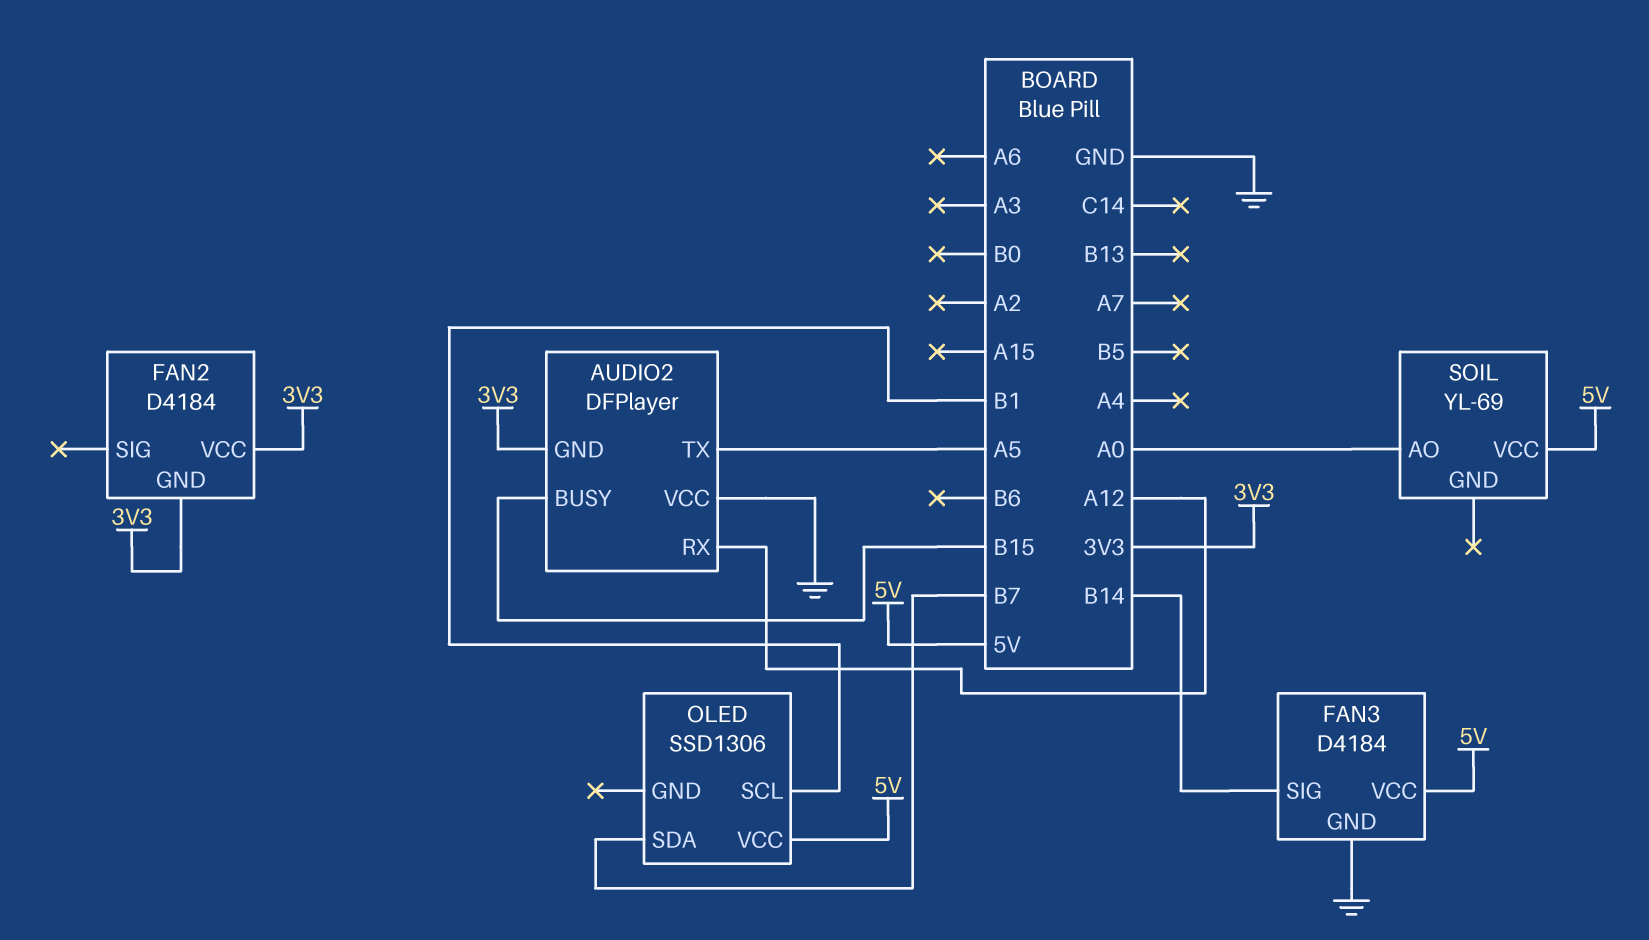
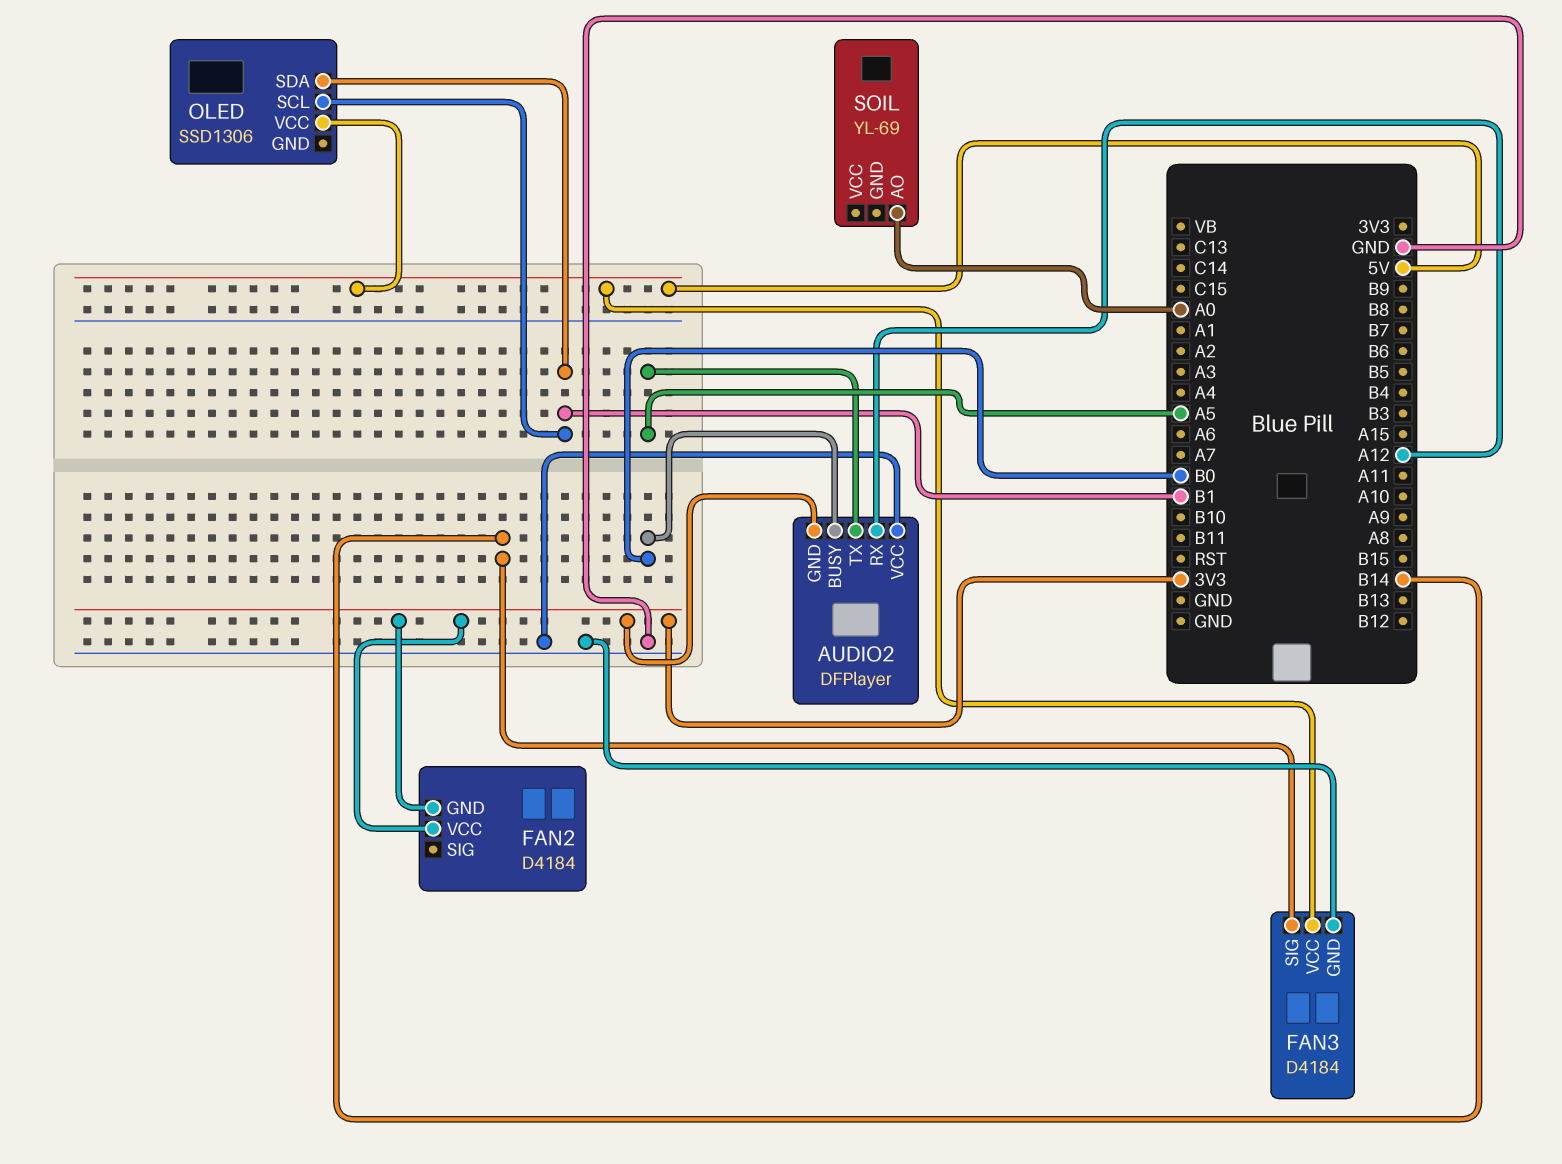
AUDIO2 pin BUSY: B15 -> B0
OLED pin SDA: B7 -> B1
SOIL pin VCC: 5V -> none

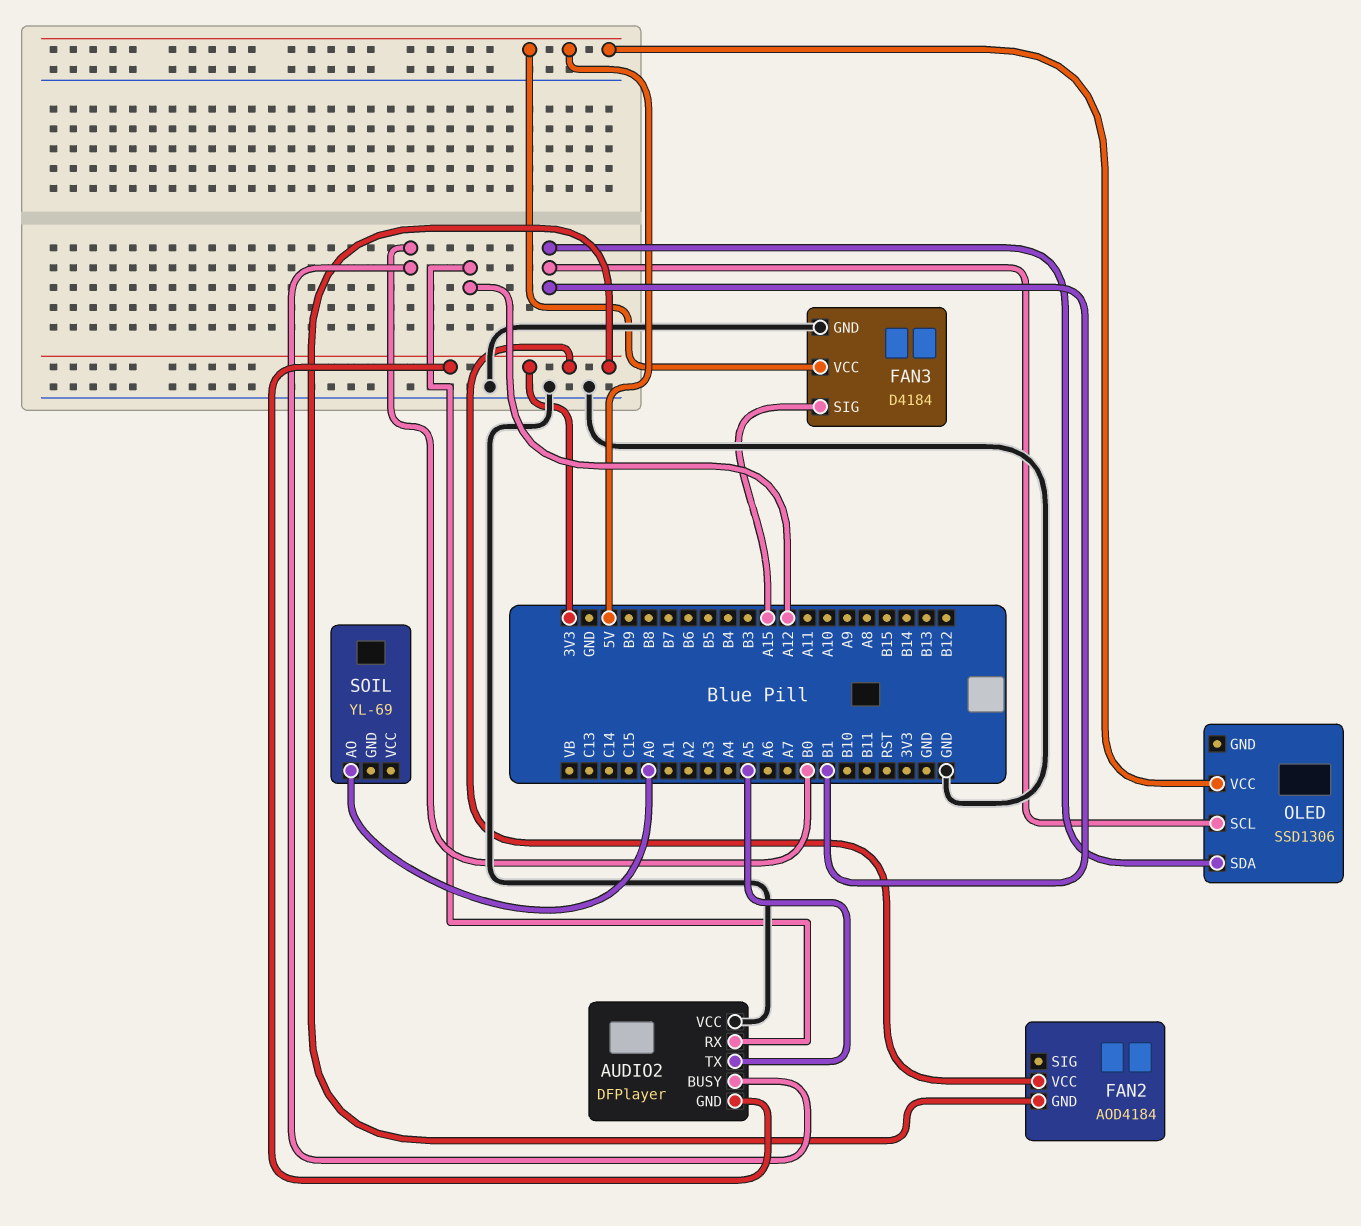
FAN2: D4184 -> AOD4184
FAN3 pin SIG: B14 -> A15

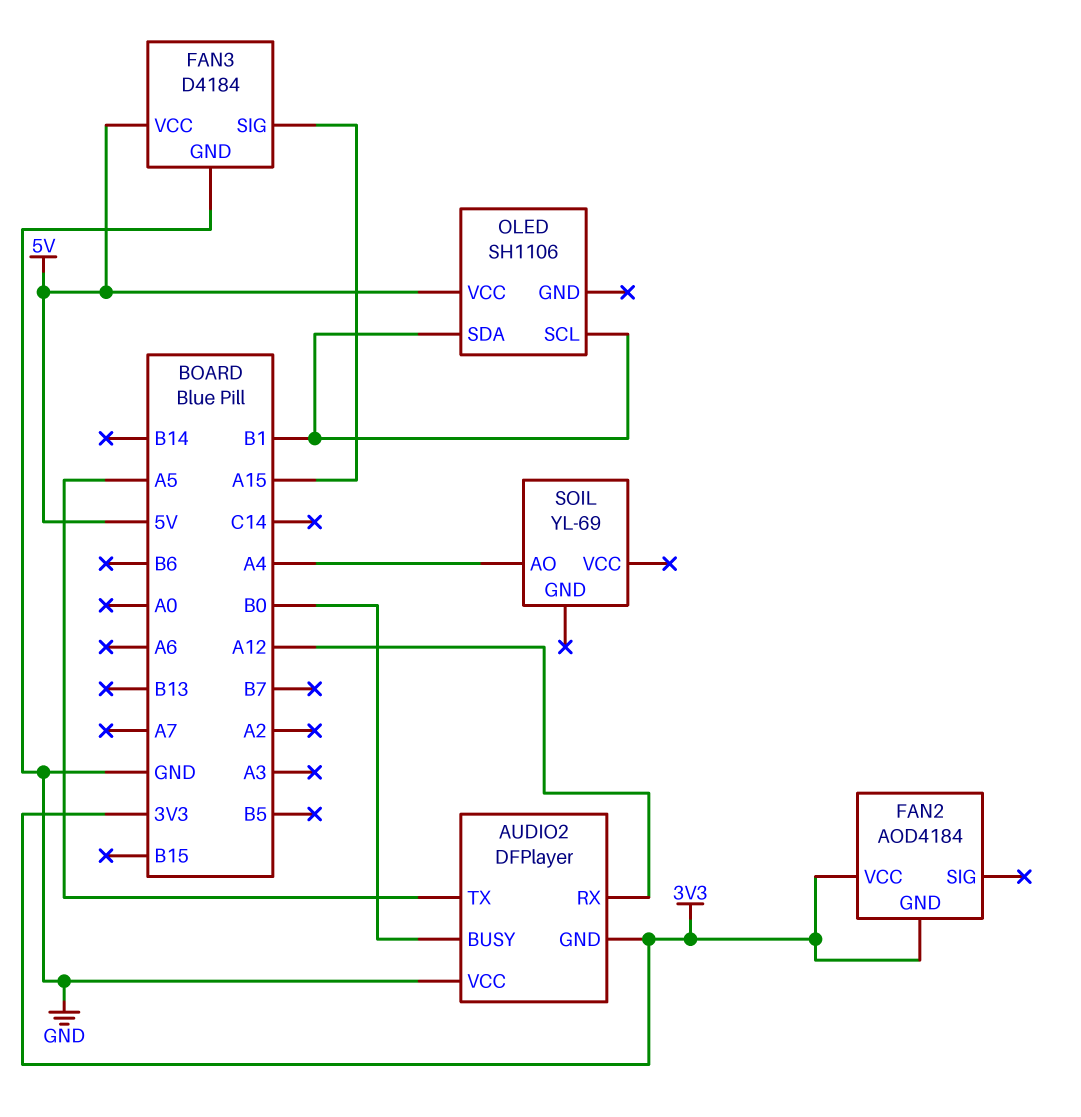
OLED: SSD1306 -> SH1106
SOIL pin AO: A0 -> A4

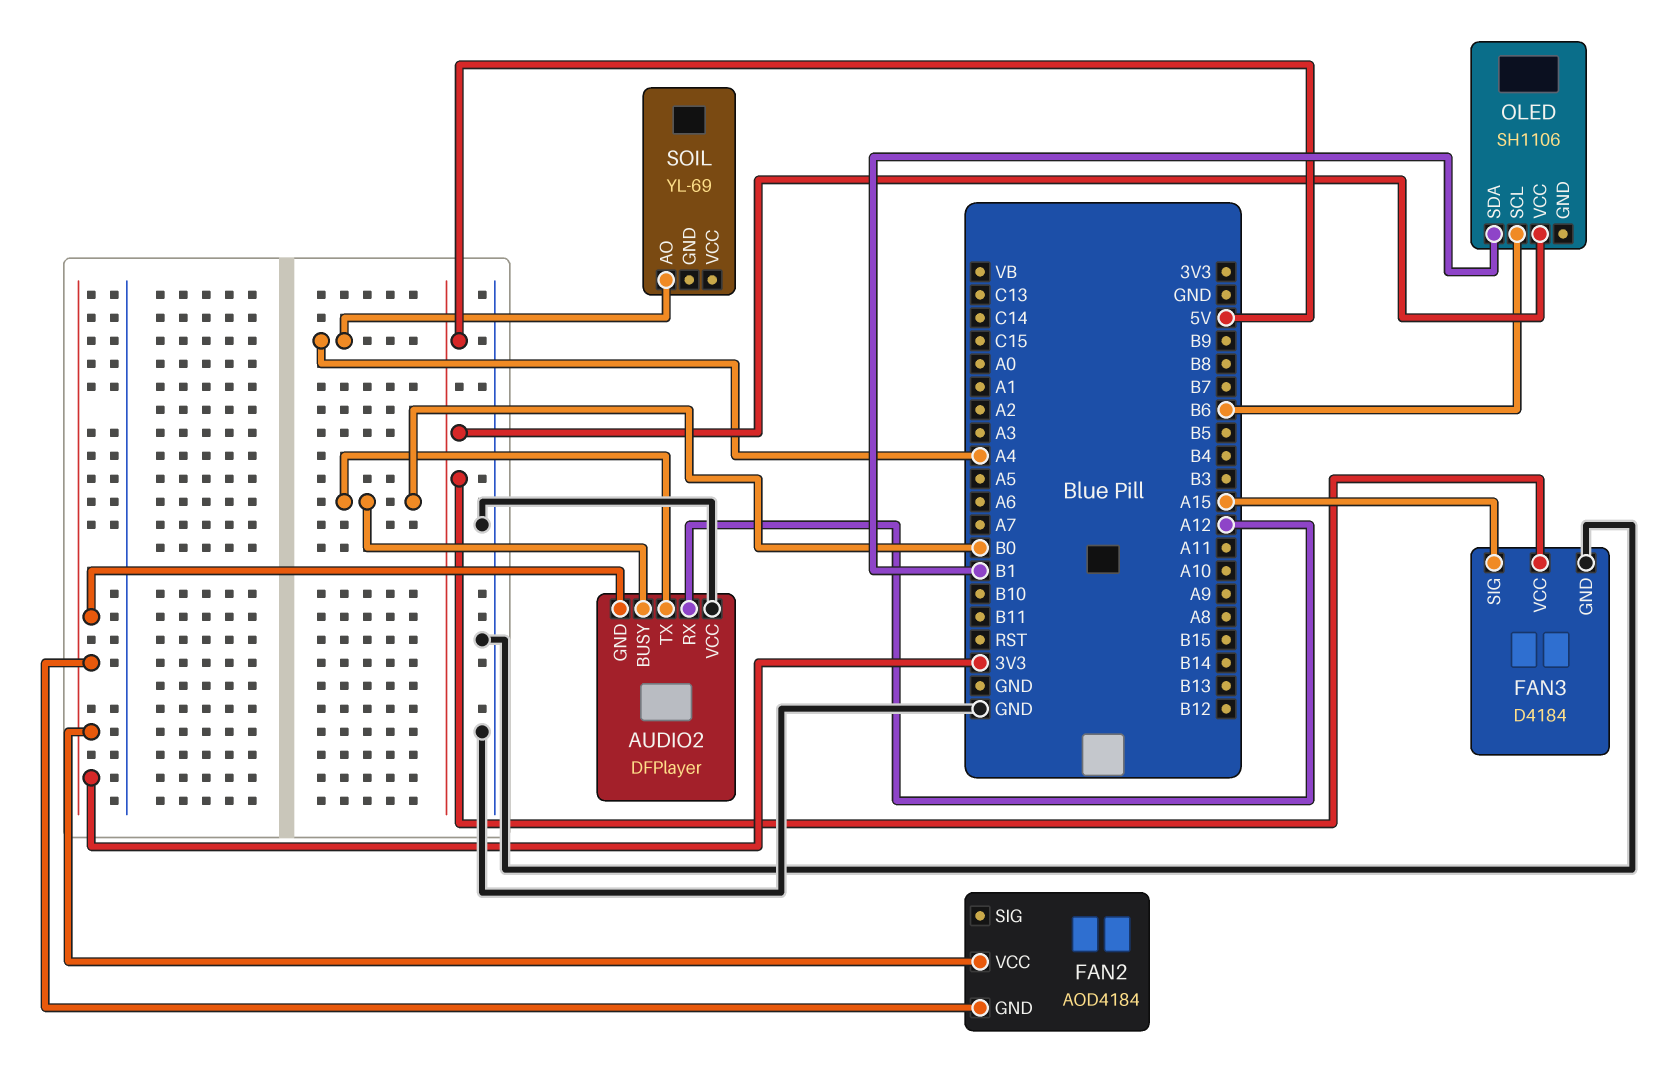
AUDIO2 pin TX: A5 -> B0
OLED pin SCL: B1 -> B6

